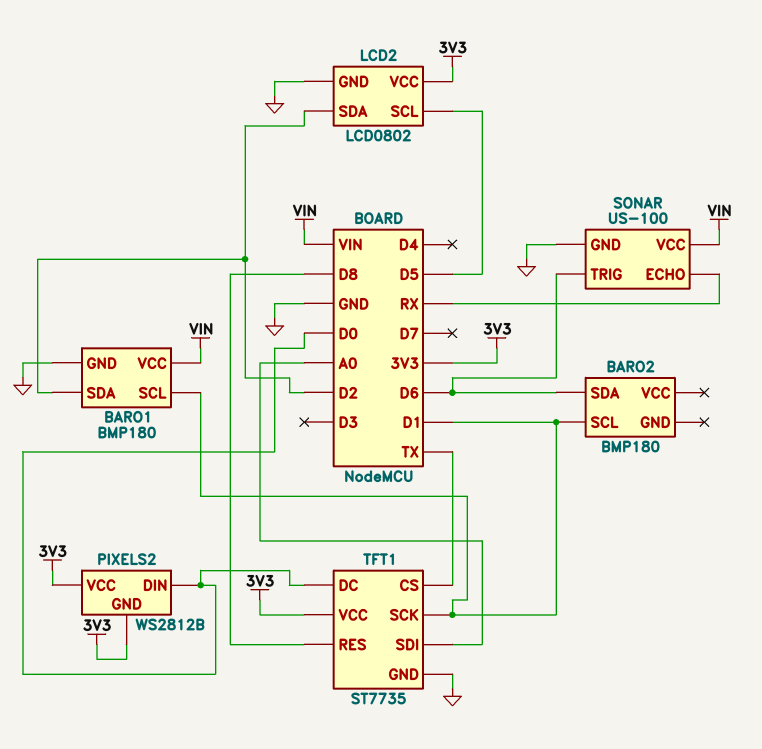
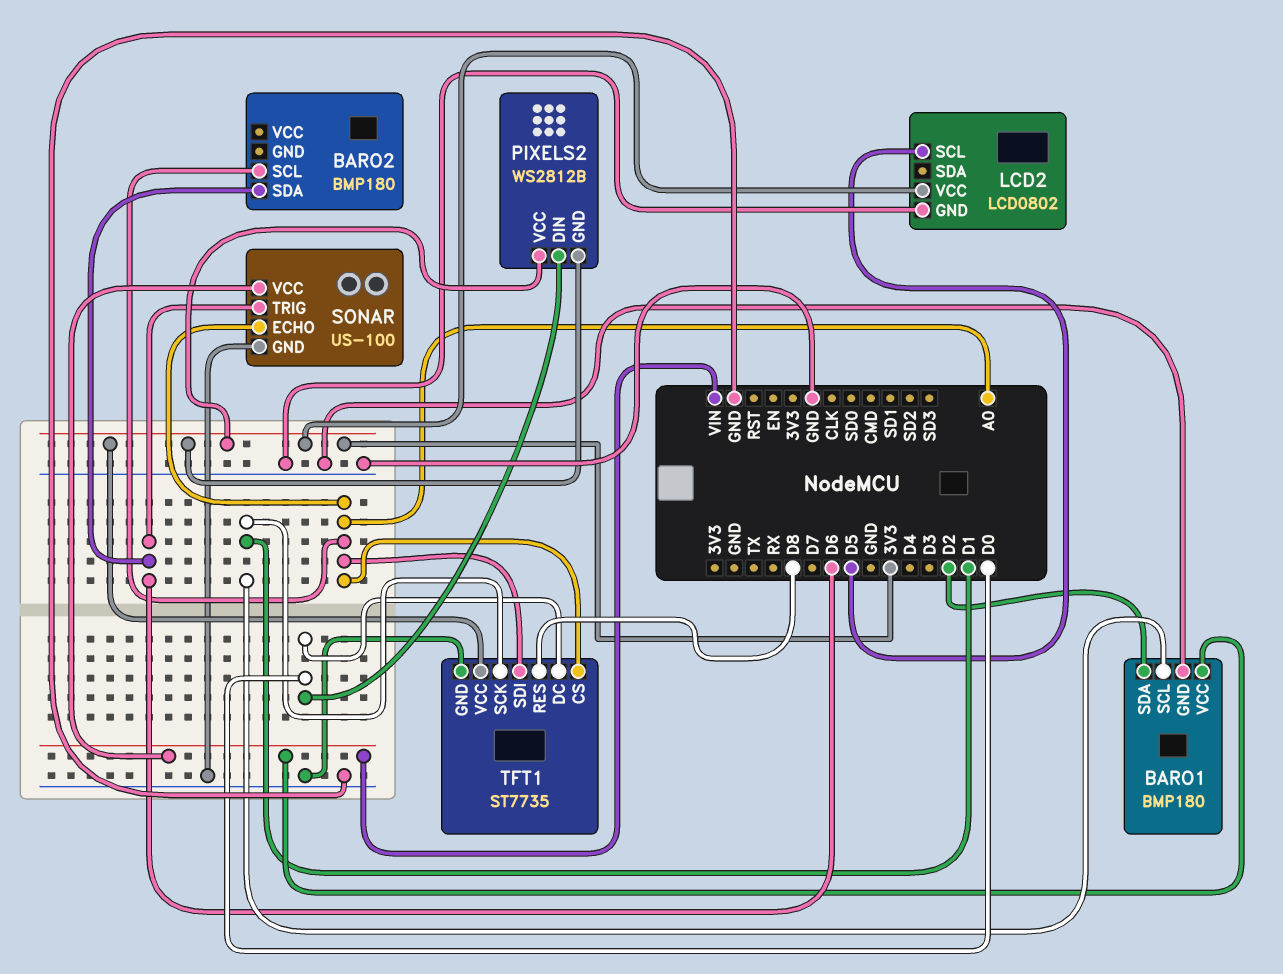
BARO2 pin SCL: D1 -> A0
LCD2 pin SDA: D2 -> none
SONAR pin ECHO: RX -> A0
TFT1 pin CS: TX -> A0

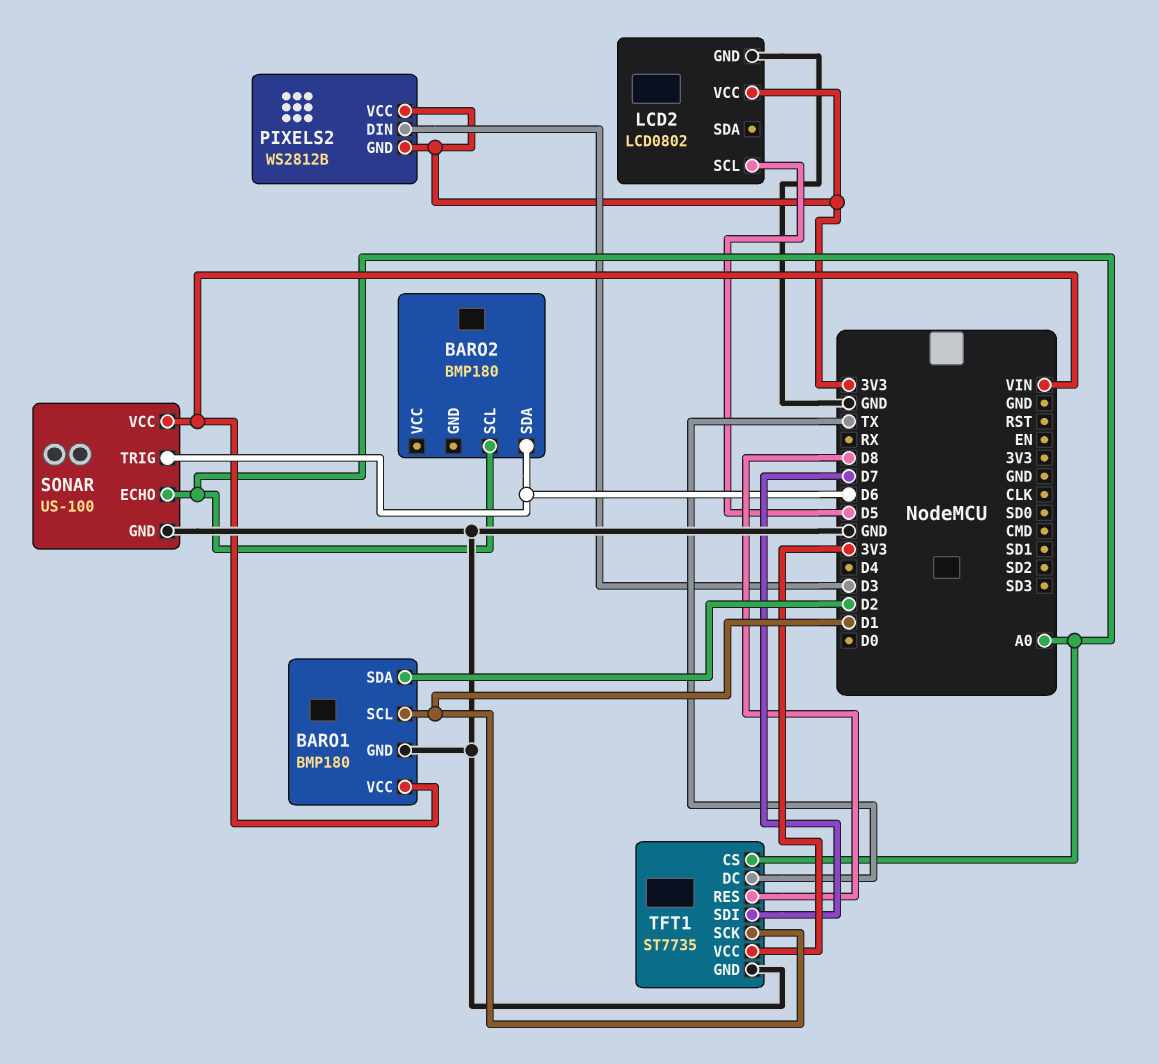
PIXELS2 pin DIN: D0 -> D3
TFT1 pin DC: D0 -> TX
TFT1 pin SDI: A0 -> D7

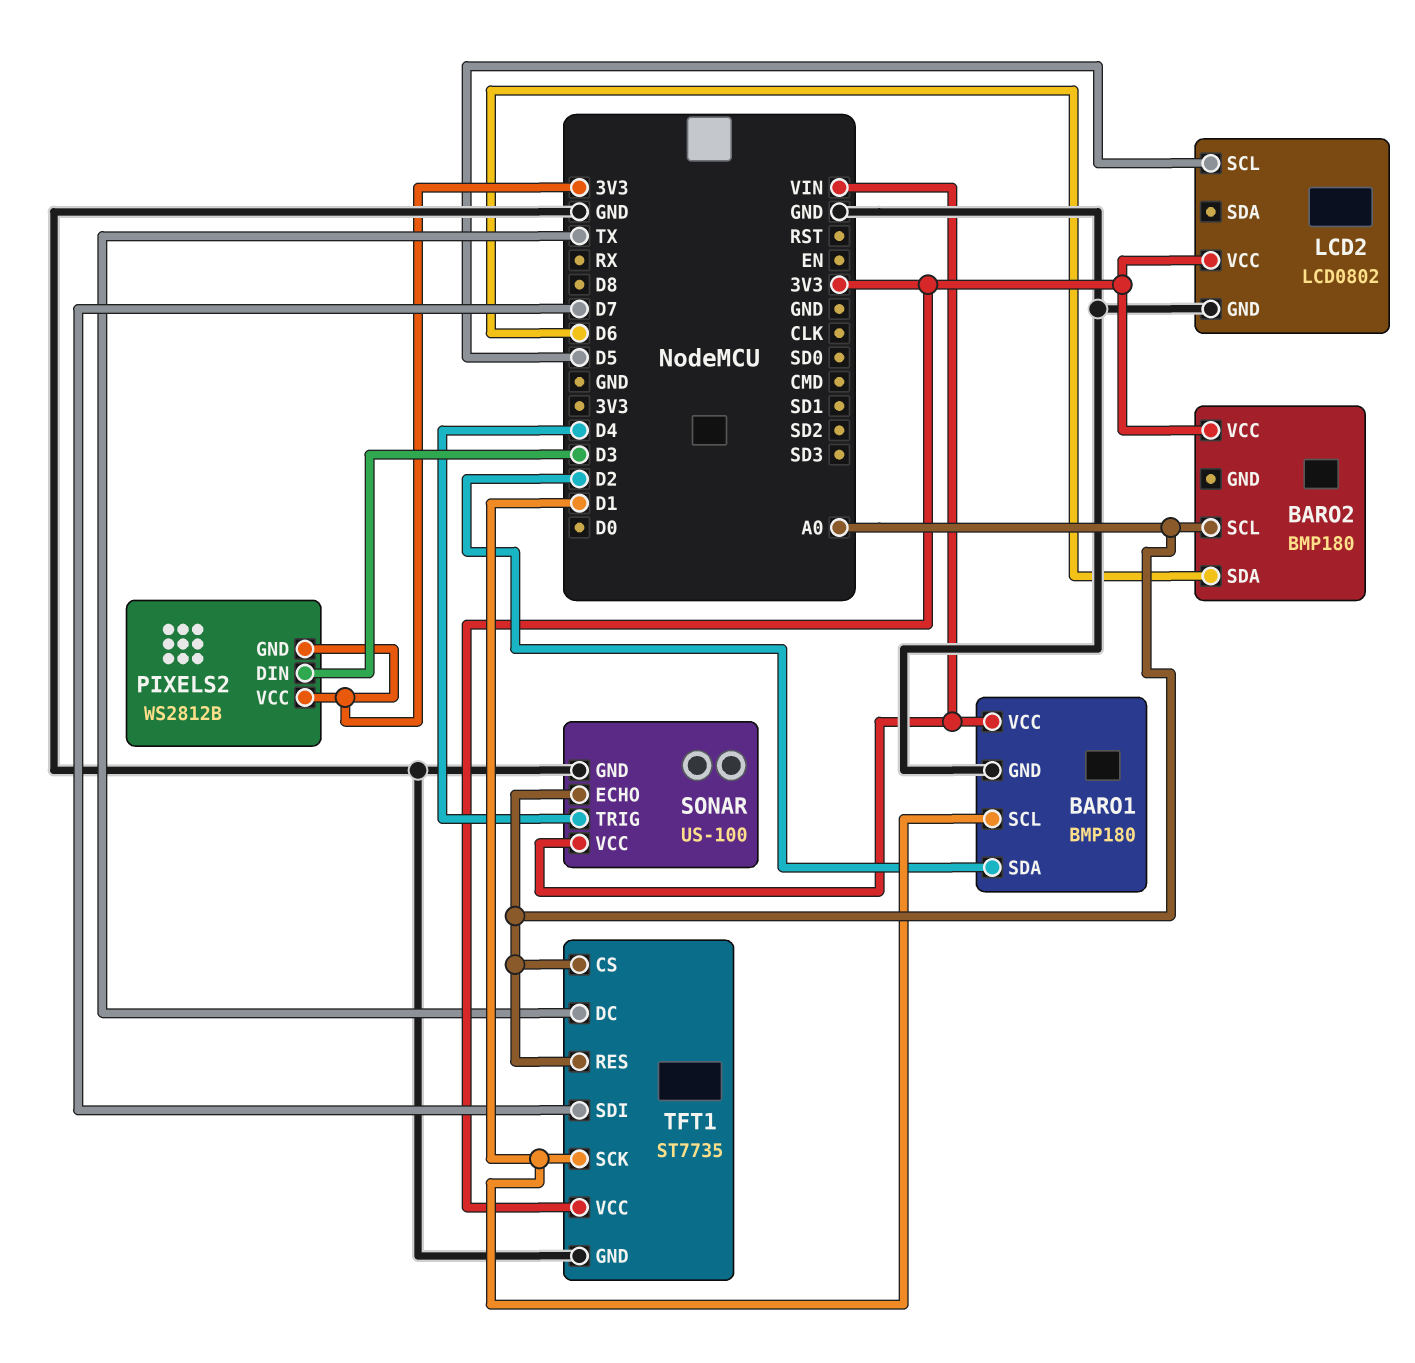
BARO2 pin VCC: none -> 3V3
SONAR pin TRIG: D6 -> D4
TFT1 pin RES: D8 -> A0

